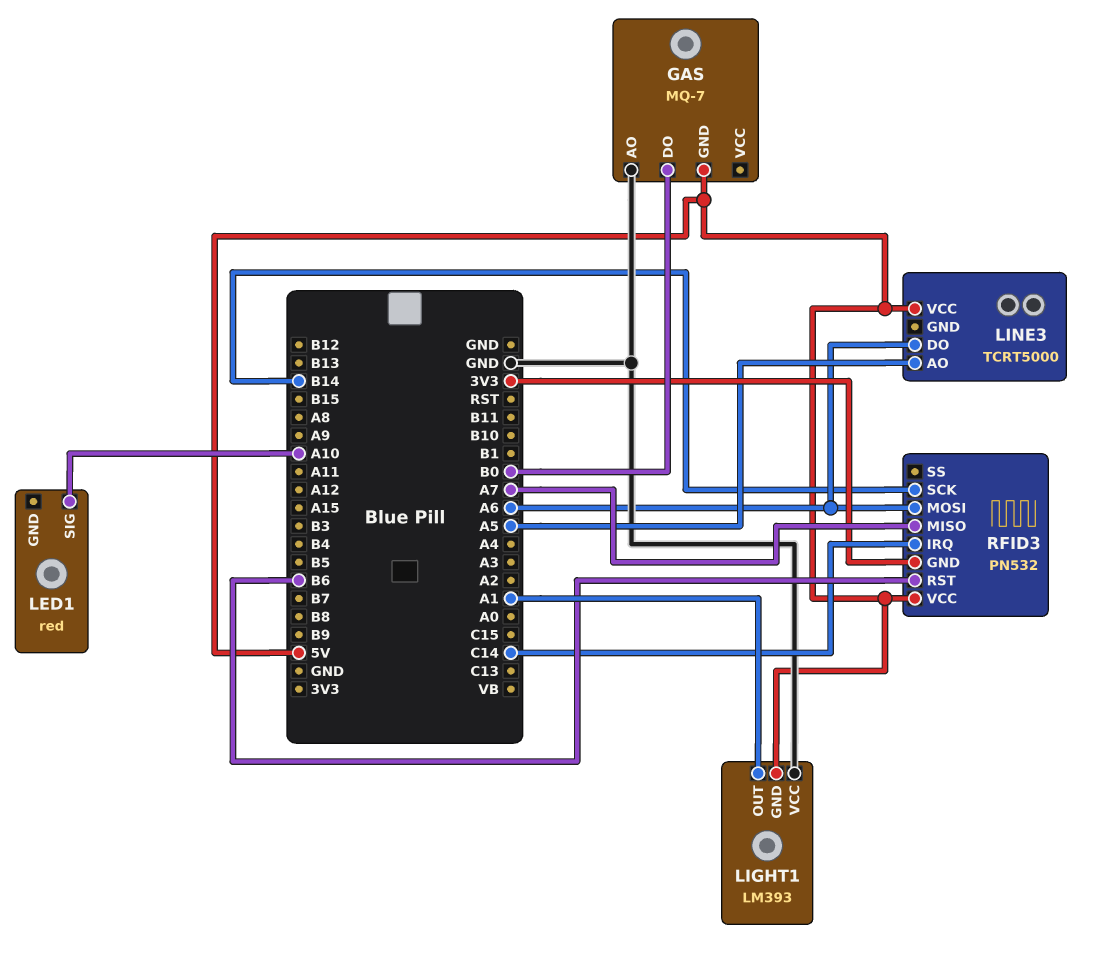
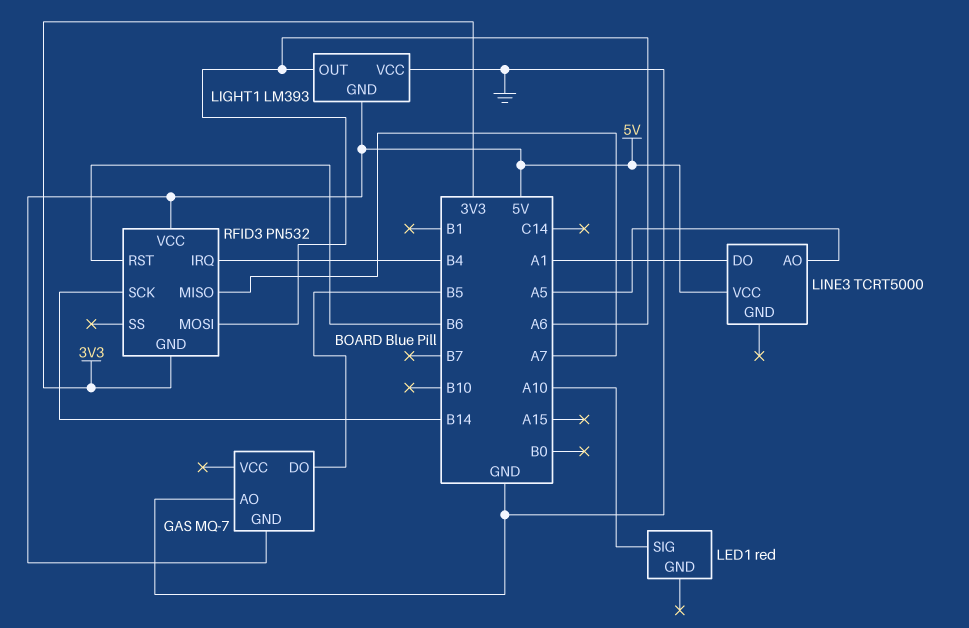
GAS pin DO: B0 -> B5
LIGHT1 pin OUT: A1 -> A6
LINE3 pin DO: A6 -> A1
RFID3 pin IRQ: C14 -> B4

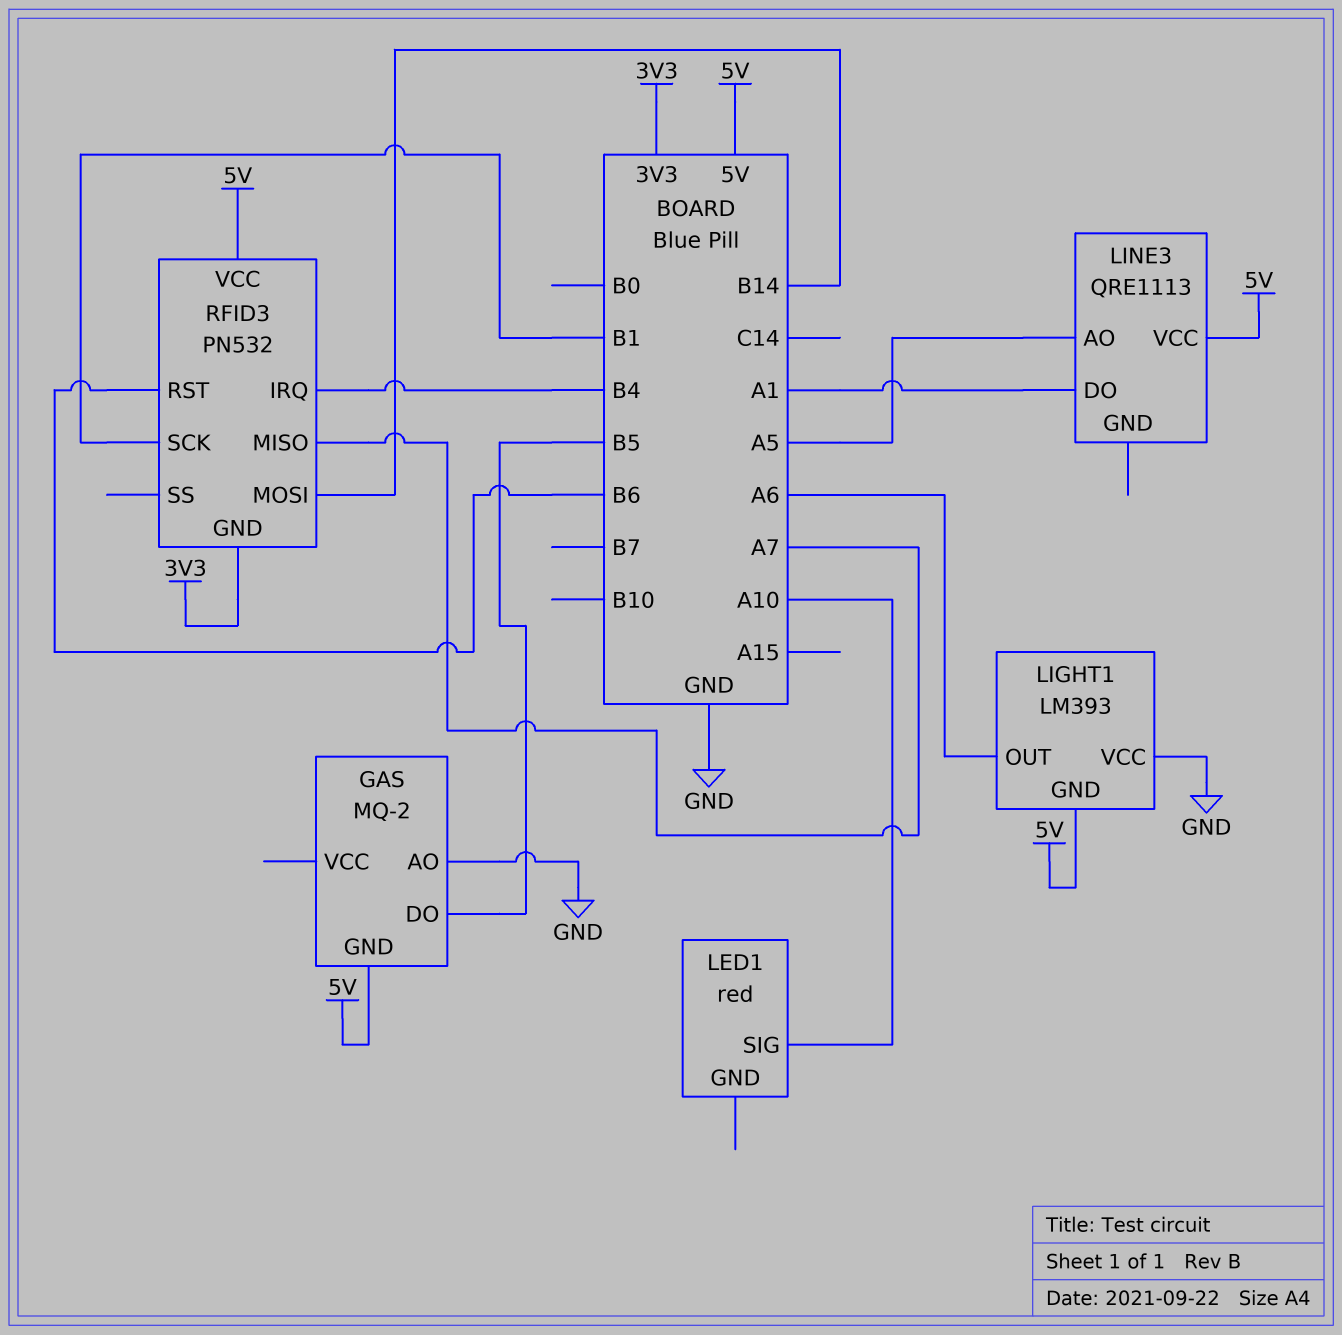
GAS: MQ-7 -> MQ-2
LINE3: TCRT5000 -> QRE1113
RFID3 pin MOSI: A6 -> B14
RFID3 pin SCK: B14 -> B1

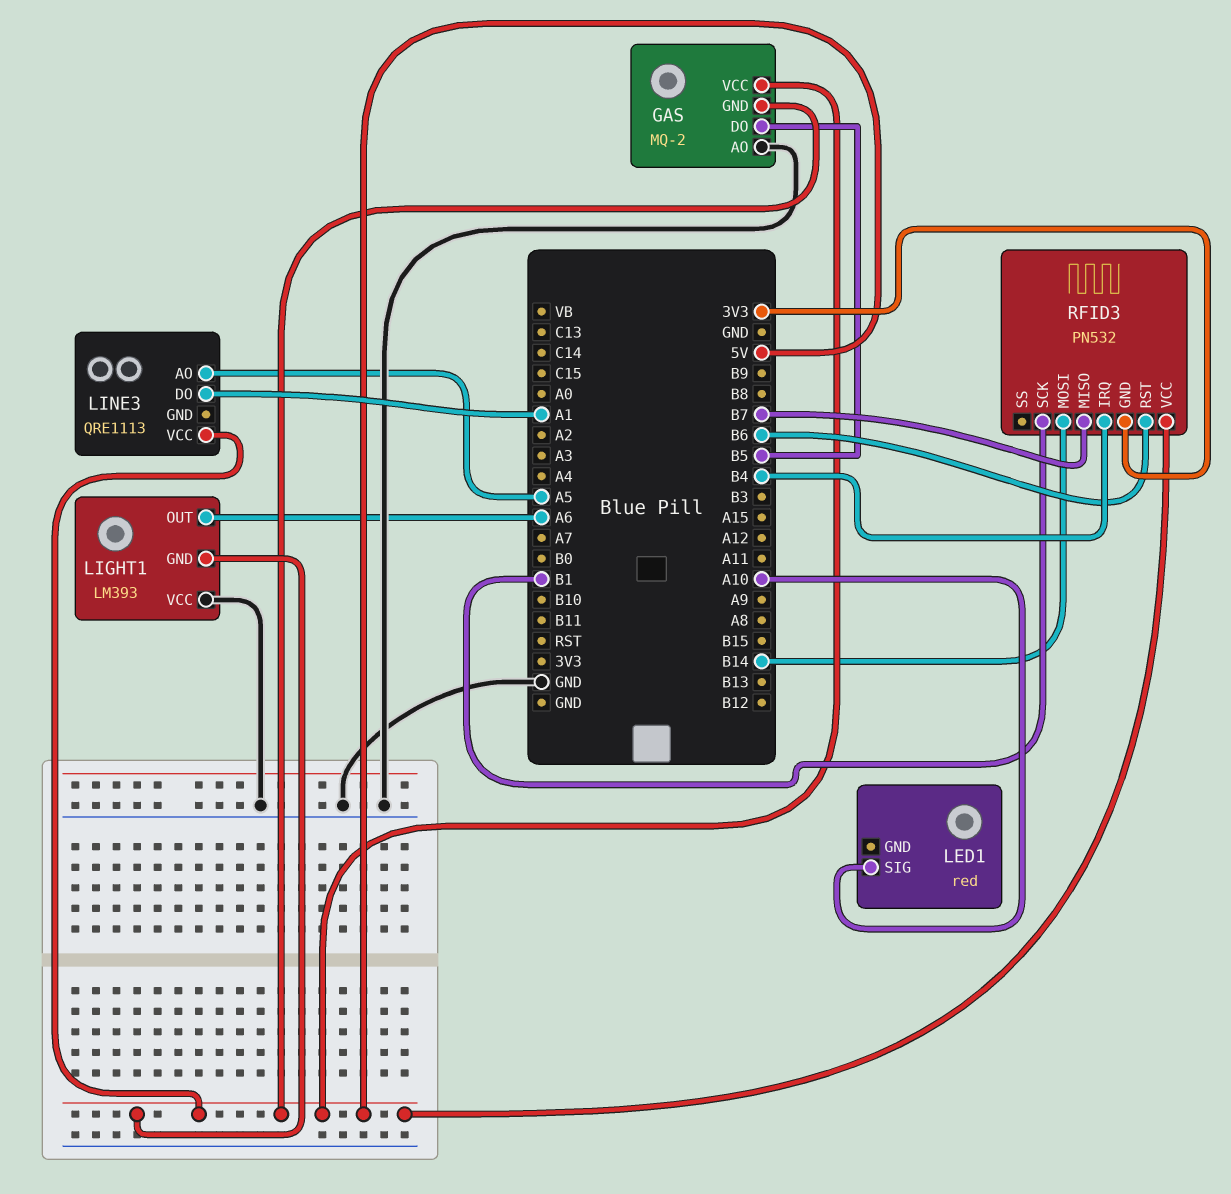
GAS pin VCC: none -> 5V
RFID3 pin MISO: A7 -> B7

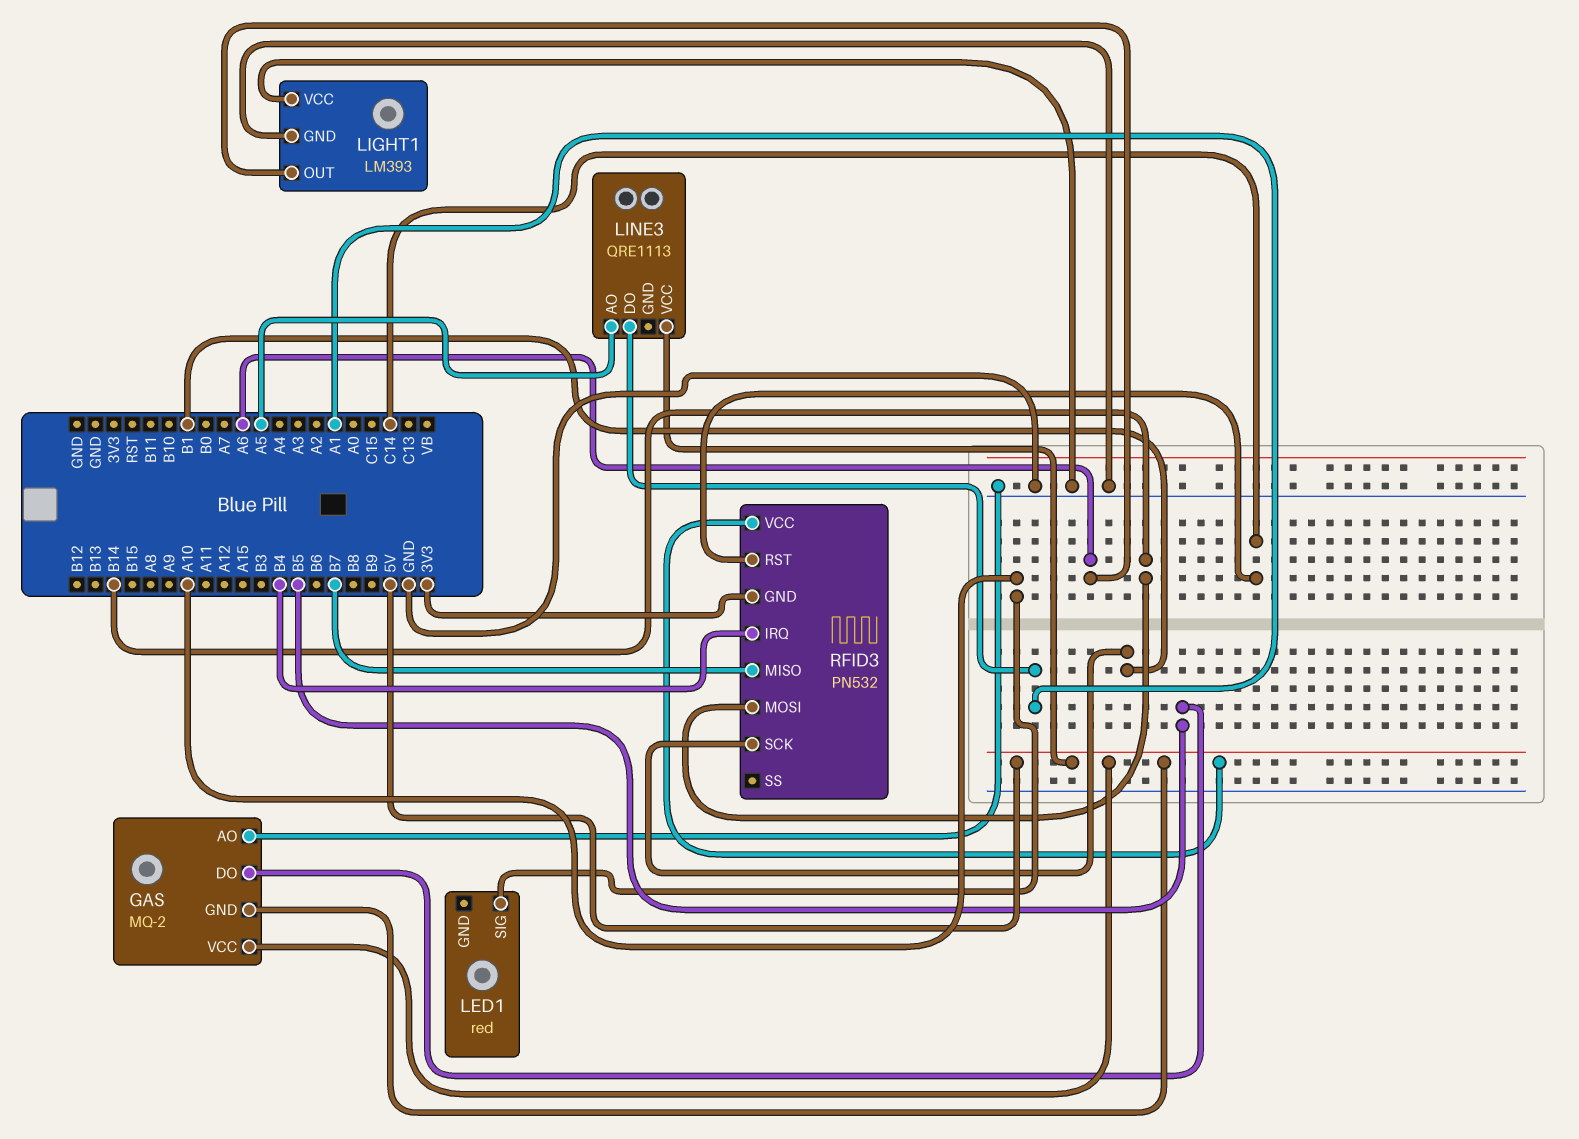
LIGHT1 pin GND: 5V -> GND
RFID3 pin RST: B6 -> C14

